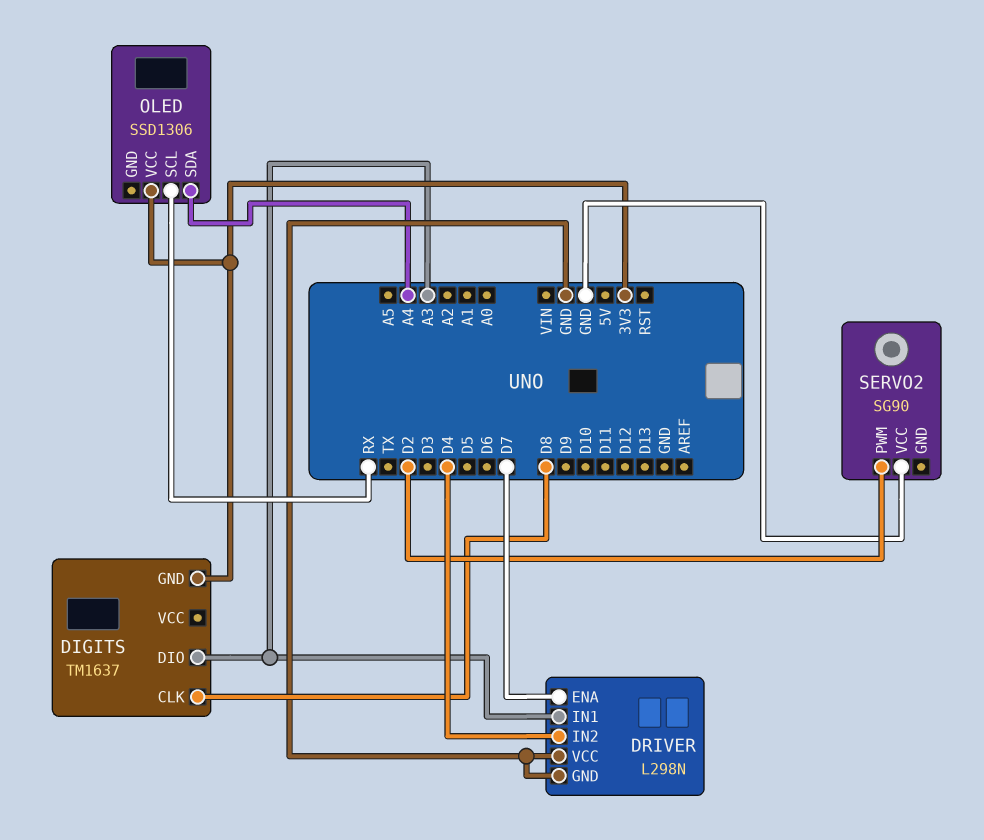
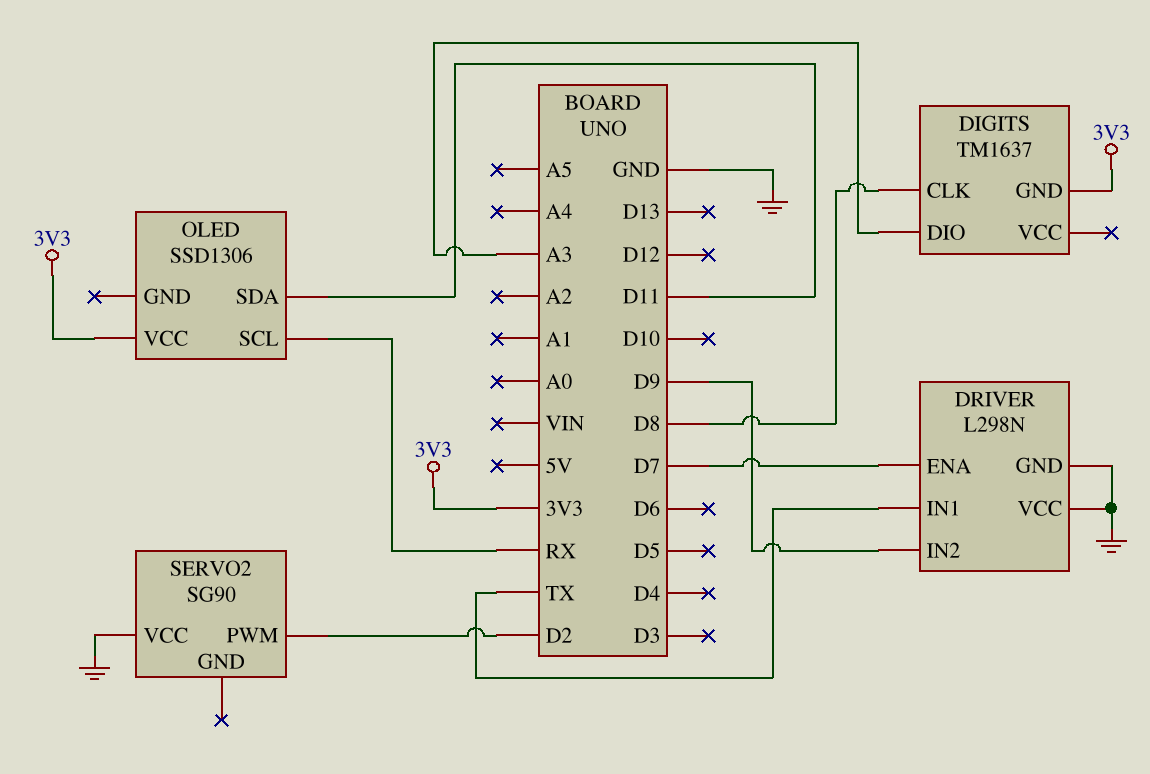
DRIVER pin IN1: A3 -> TX
DRIVER pin IN2: D4 -> D9
OLED pin SDA: A4 -> D11

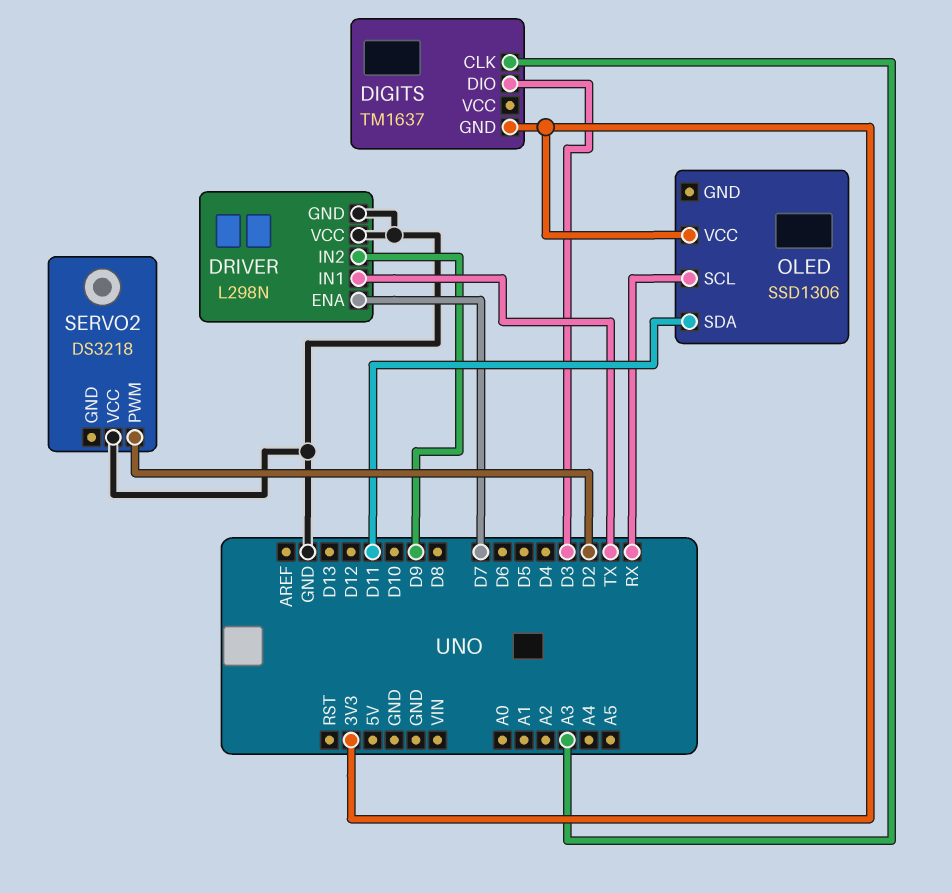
DIGITS pin CLK: D8 -> A3
DIGITS pin DIO: A3 -> D3
SERVO2: SG90 -> DS3218

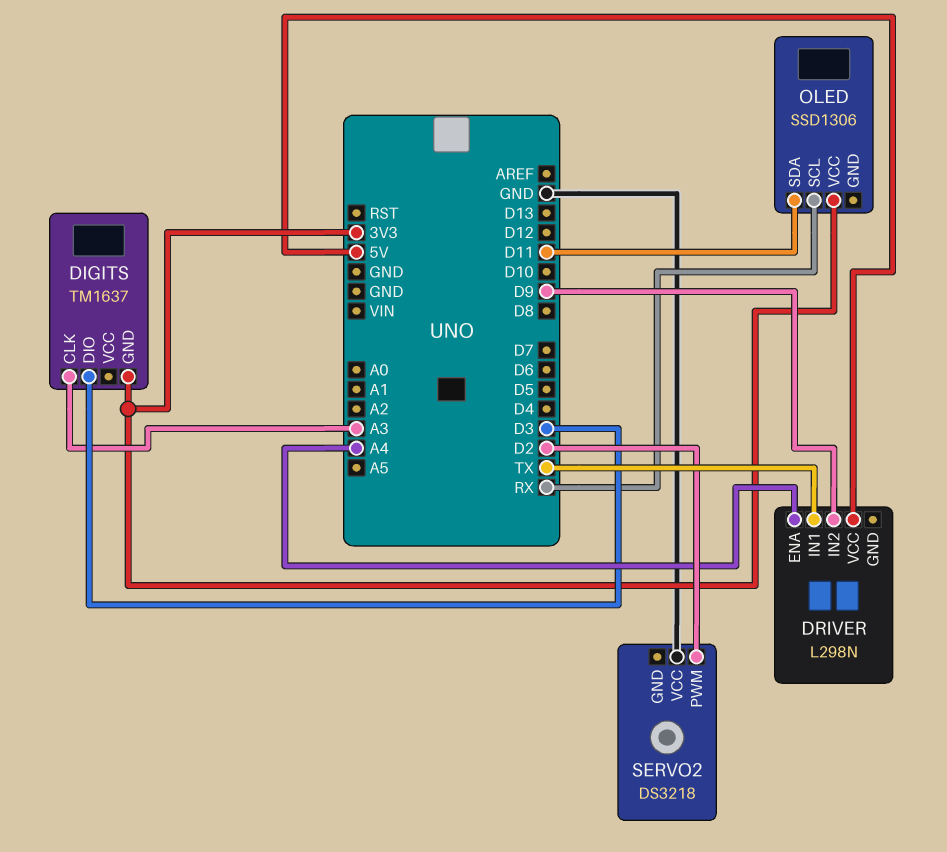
DRIVER pin ENA: D7 -> A4
DRIVER pin GND: GND -> none
DRIVER pin VCC: GND -> 5V

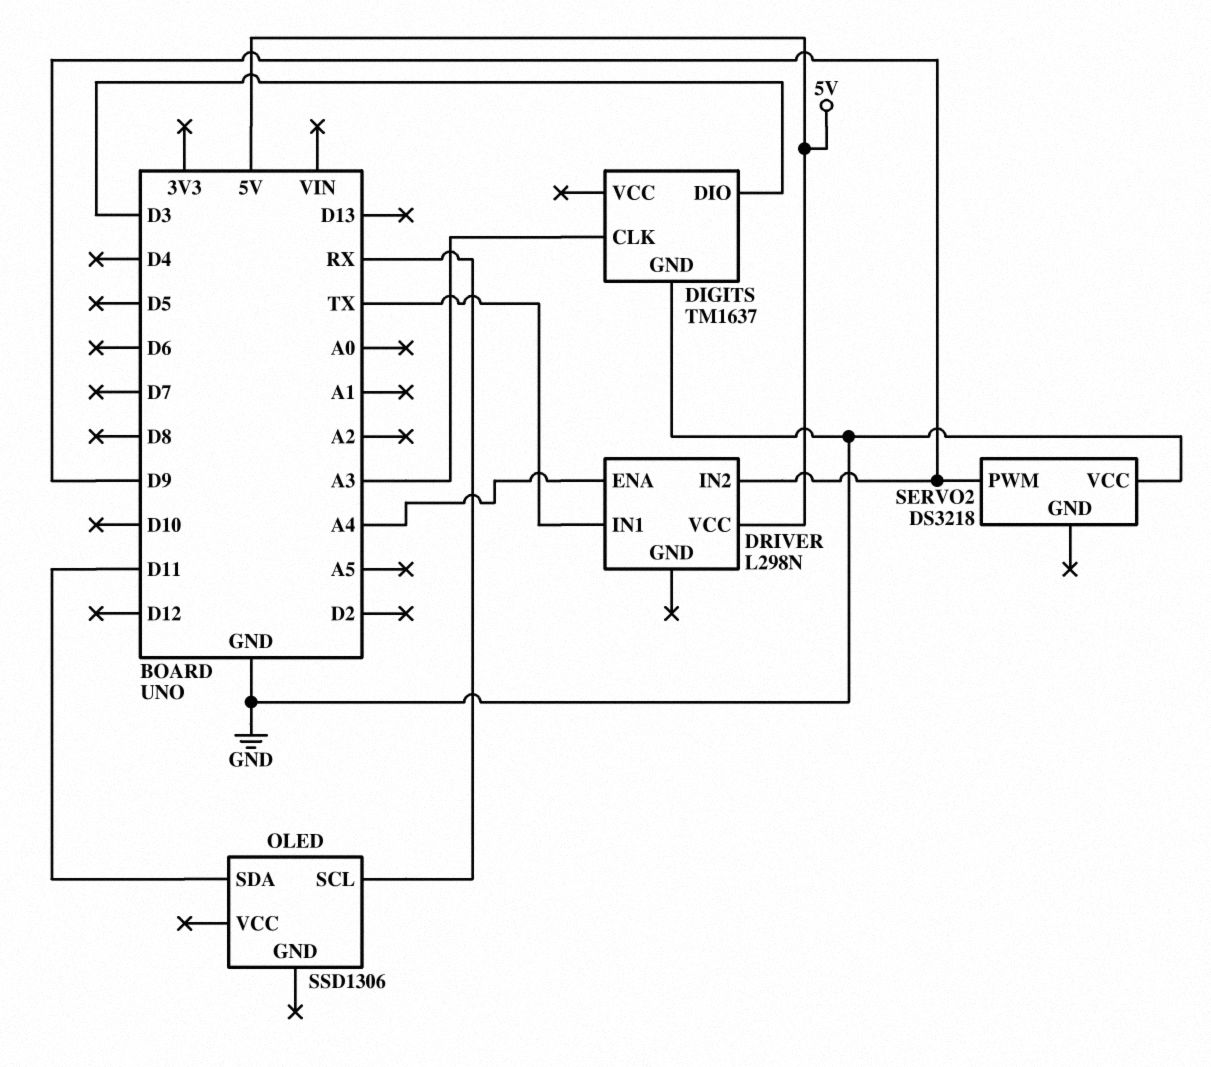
DIGITS pin GND: 3V3 -> GND
OLED pin VCC: 3V3 -> none
SERVO2 pin PWM: D2 -> D9

